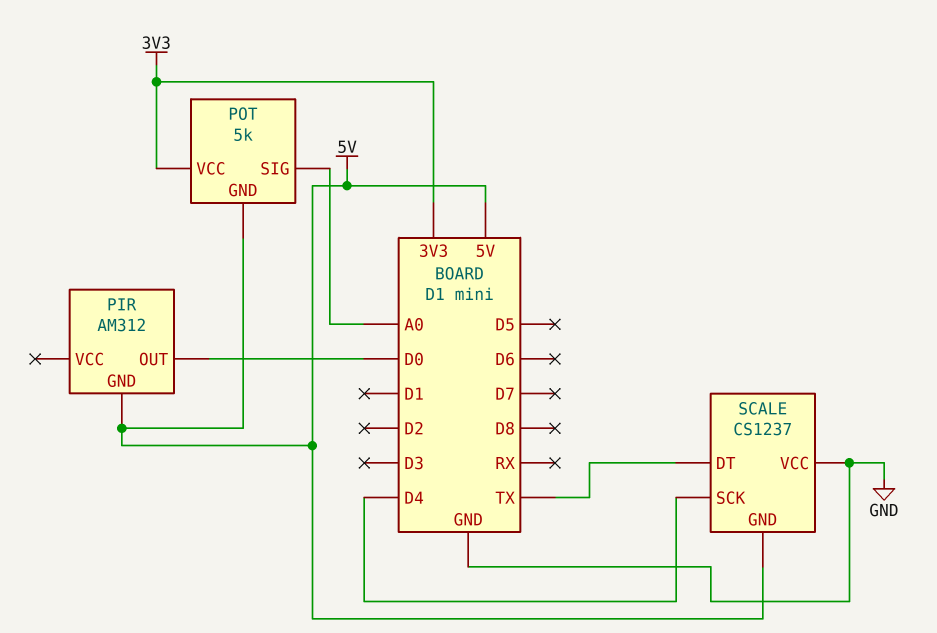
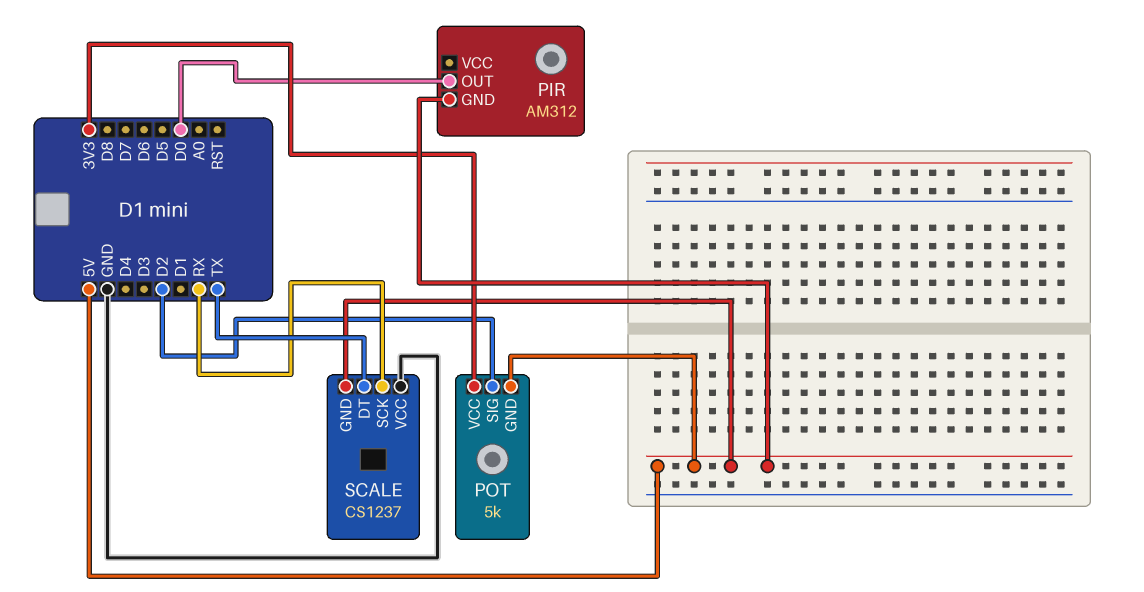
POT pin SIG: A0 -> D2
SCALE pin SCK: D4 -> RX

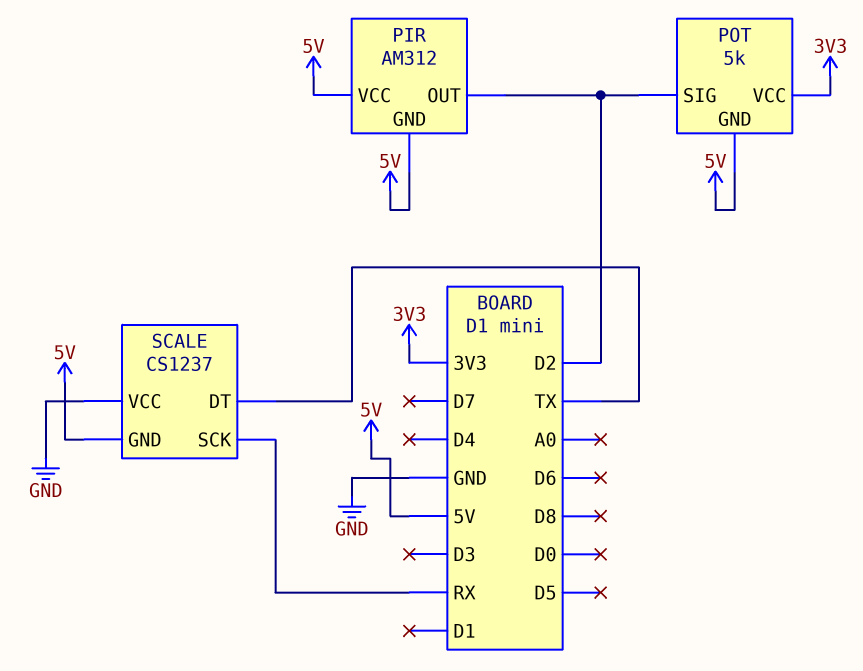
PIR pin OUT: D0 -> D2
PIR pin VCC: none -> 5V

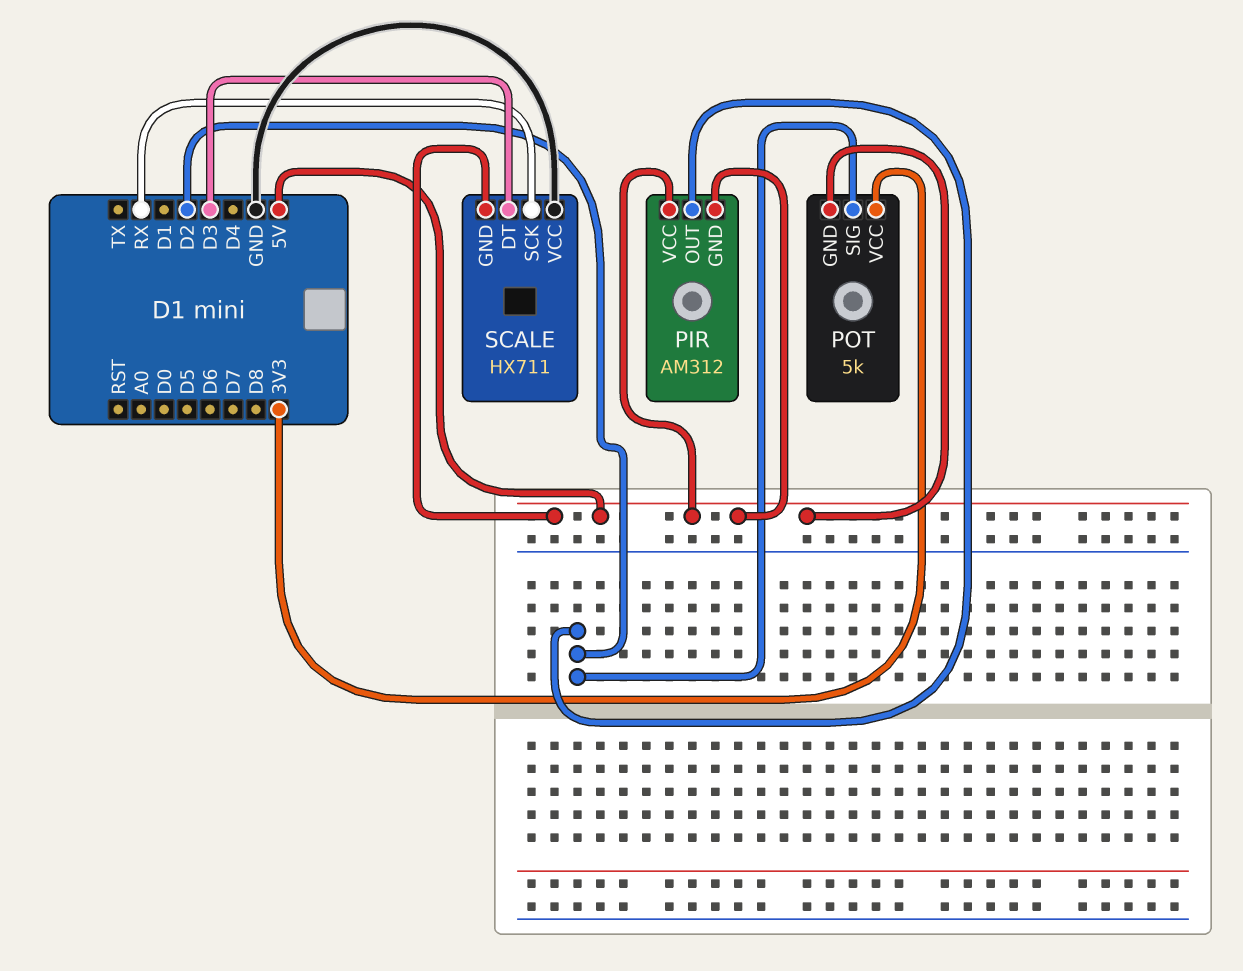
SCALE: CS1237 -> HX711
SCALE pin DT: TX -> D3

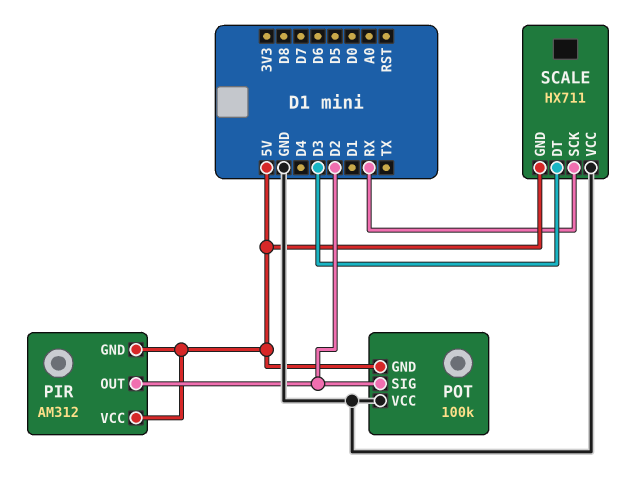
POT: 5k -> 100k
POT pin VCC: 3V3 -> GND

